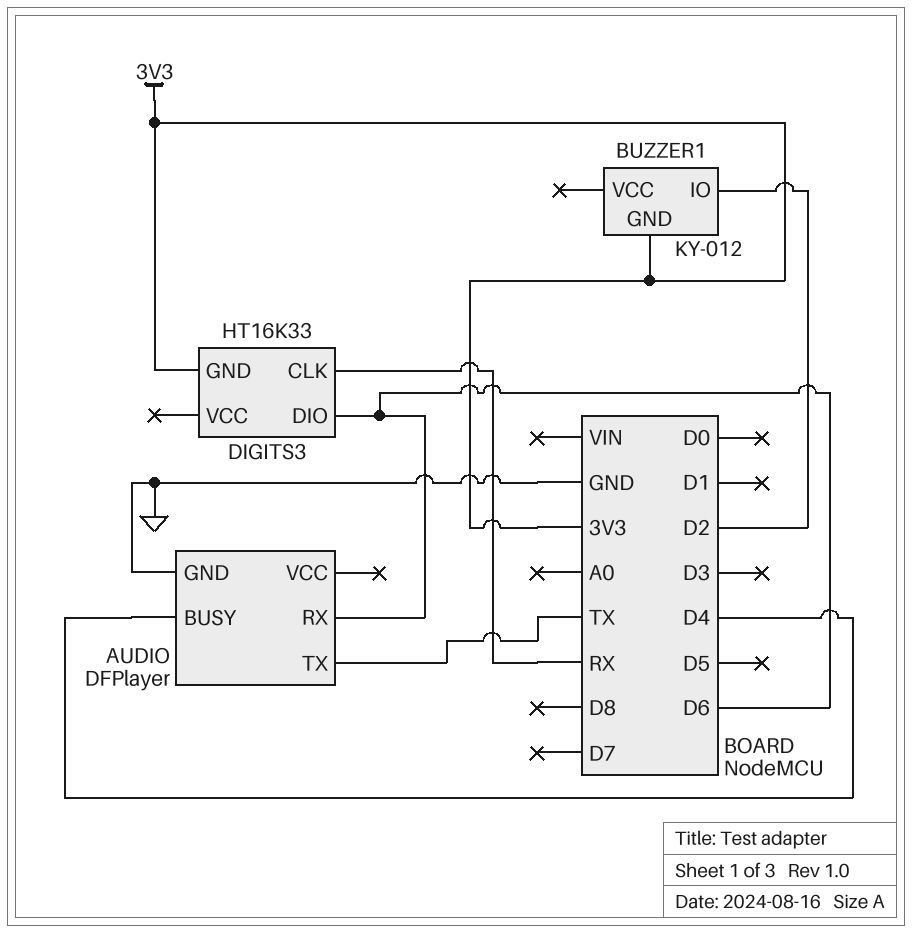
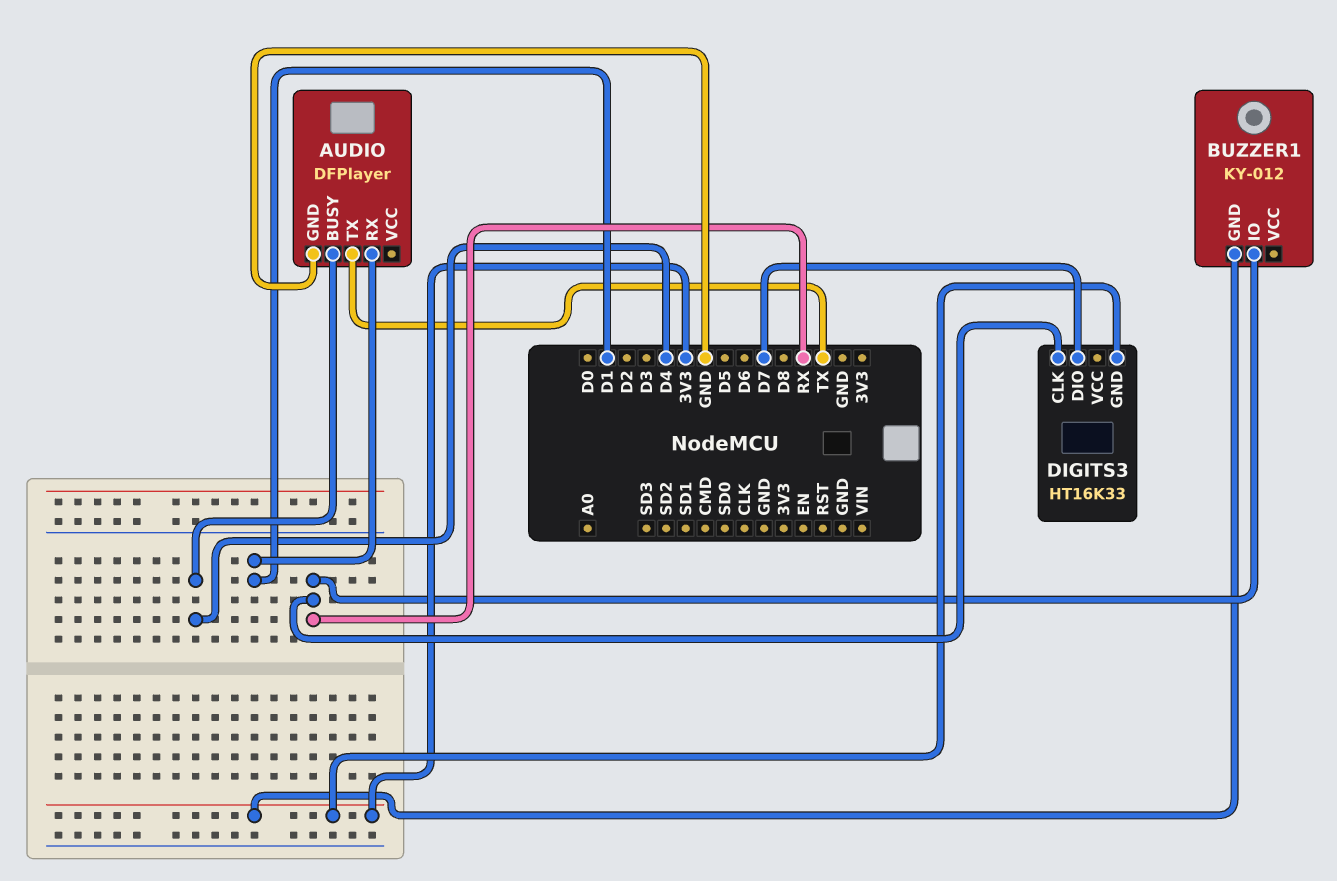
AUDIO pin RX: D6 -> D1
BUZZER1 pin IO: D2 -> RX
DIGITS3 pin DIO: D6 -> D7

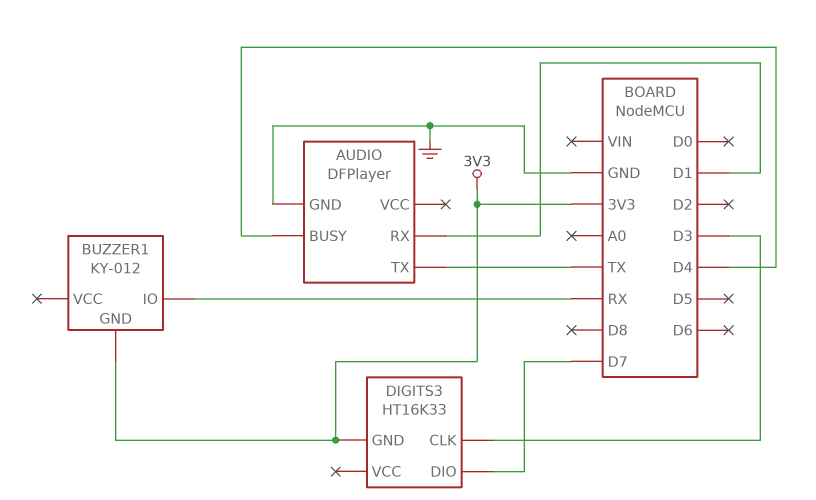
DIGITS3 pin CLK: RX -> D3

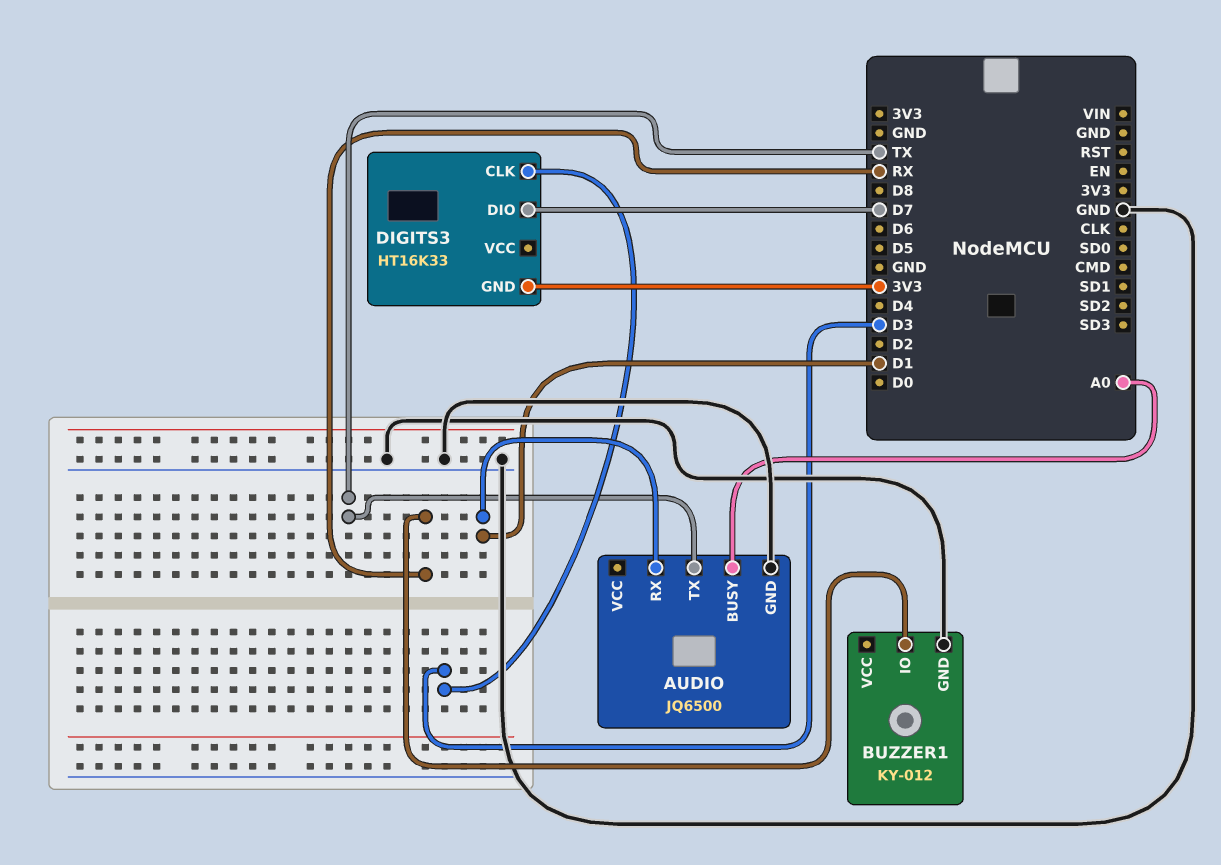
AUDIO: DFPlayer -> JQ6500
AUDIO pin BUSY: D4 -> A0
BUZZER1 pin GND: 3V3 -> GND

